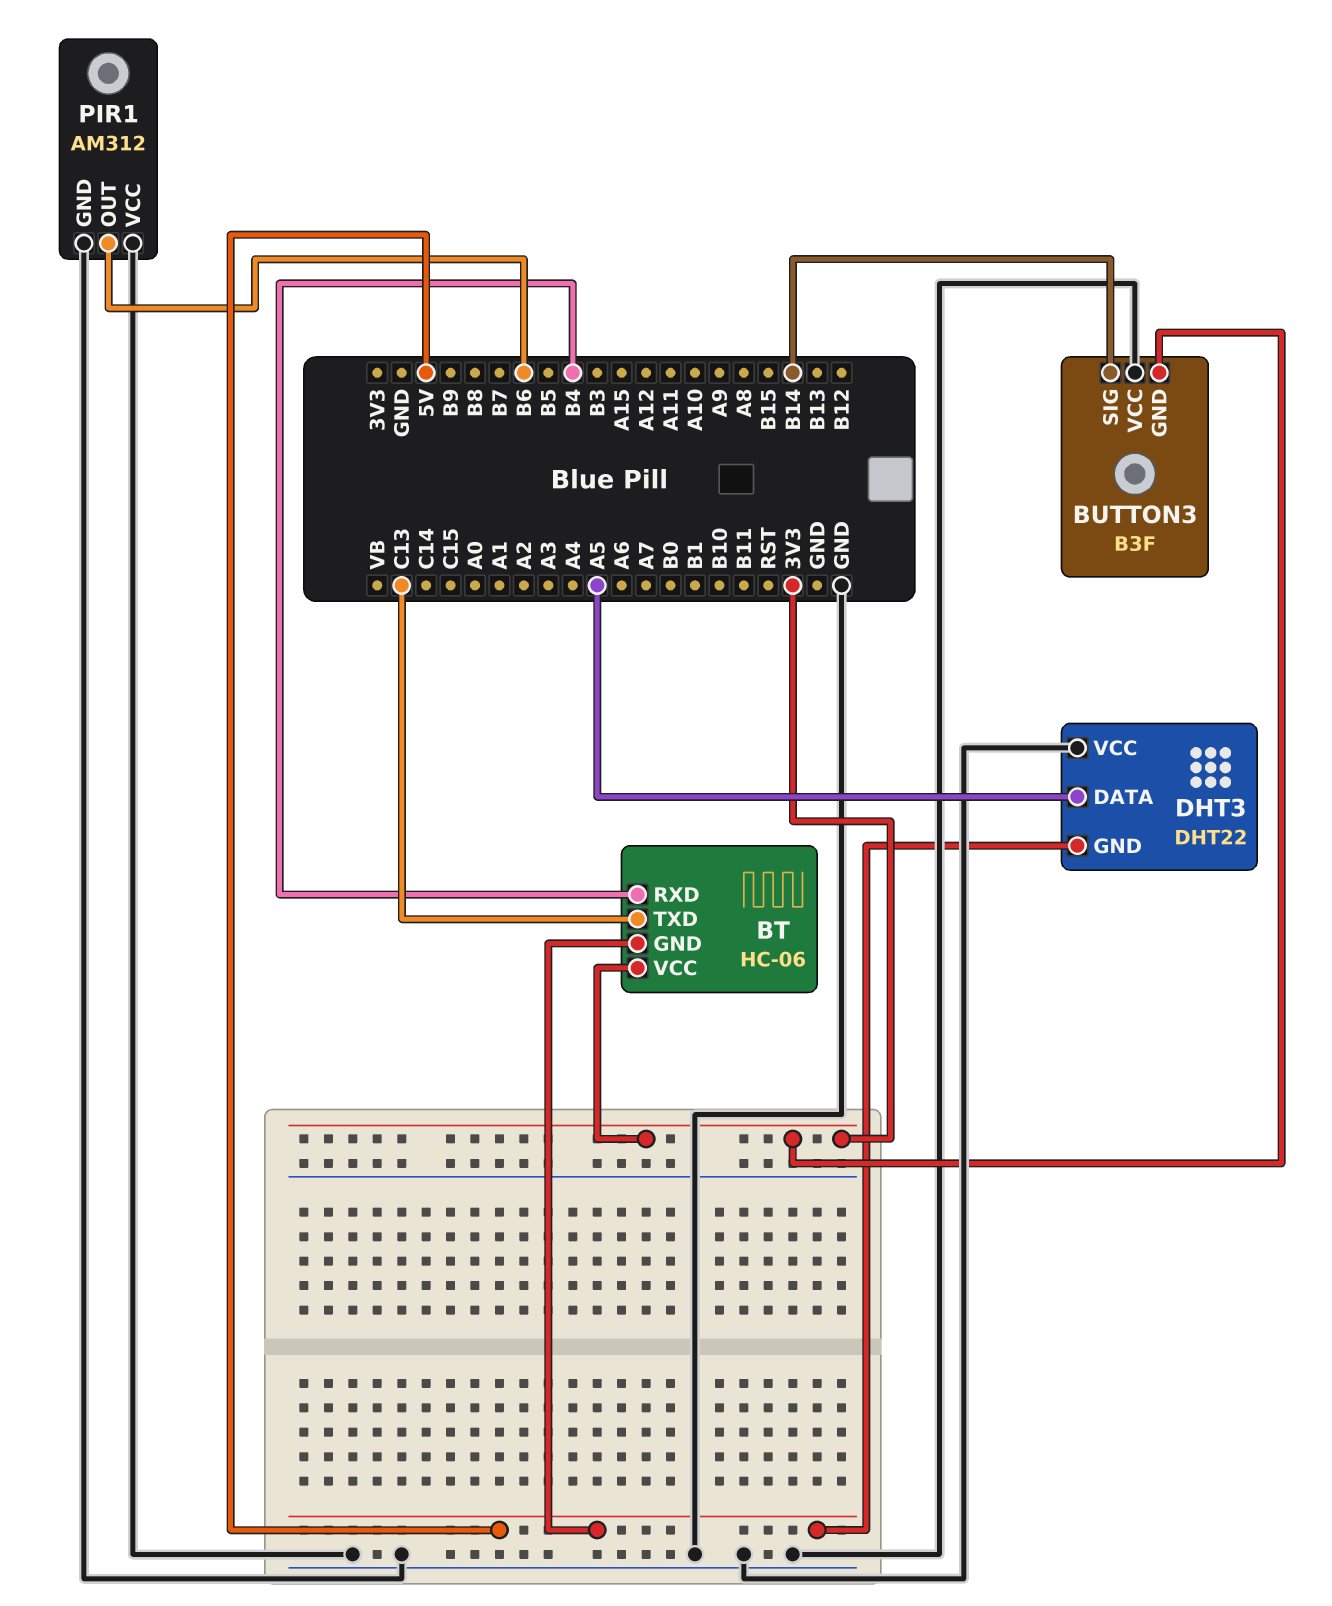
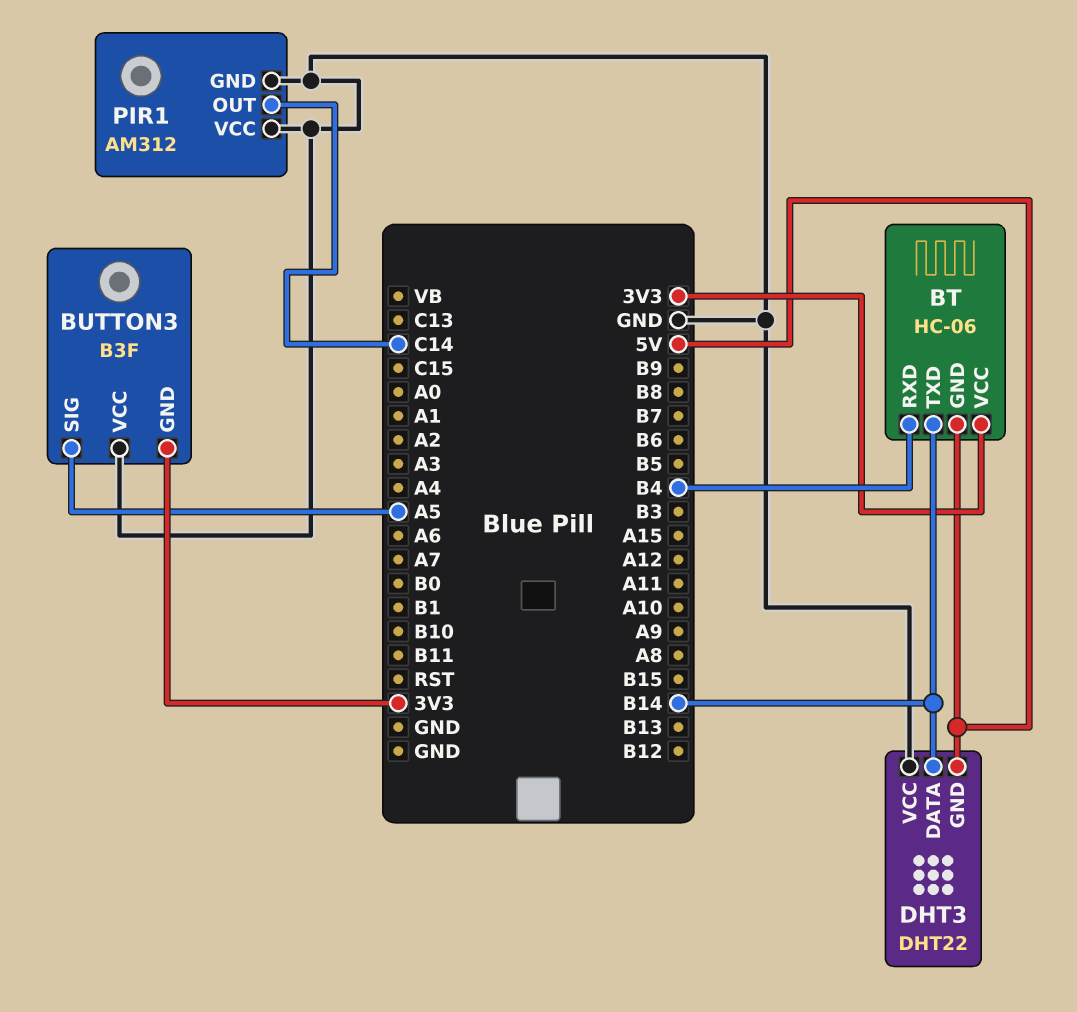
BT pin TXD: C13 -> B14
BUTTON3 pin SIG: B14 -> A5
DHT3 pin DATA: A5 -> B14
PIR1 pin OUT: B6 -> C14

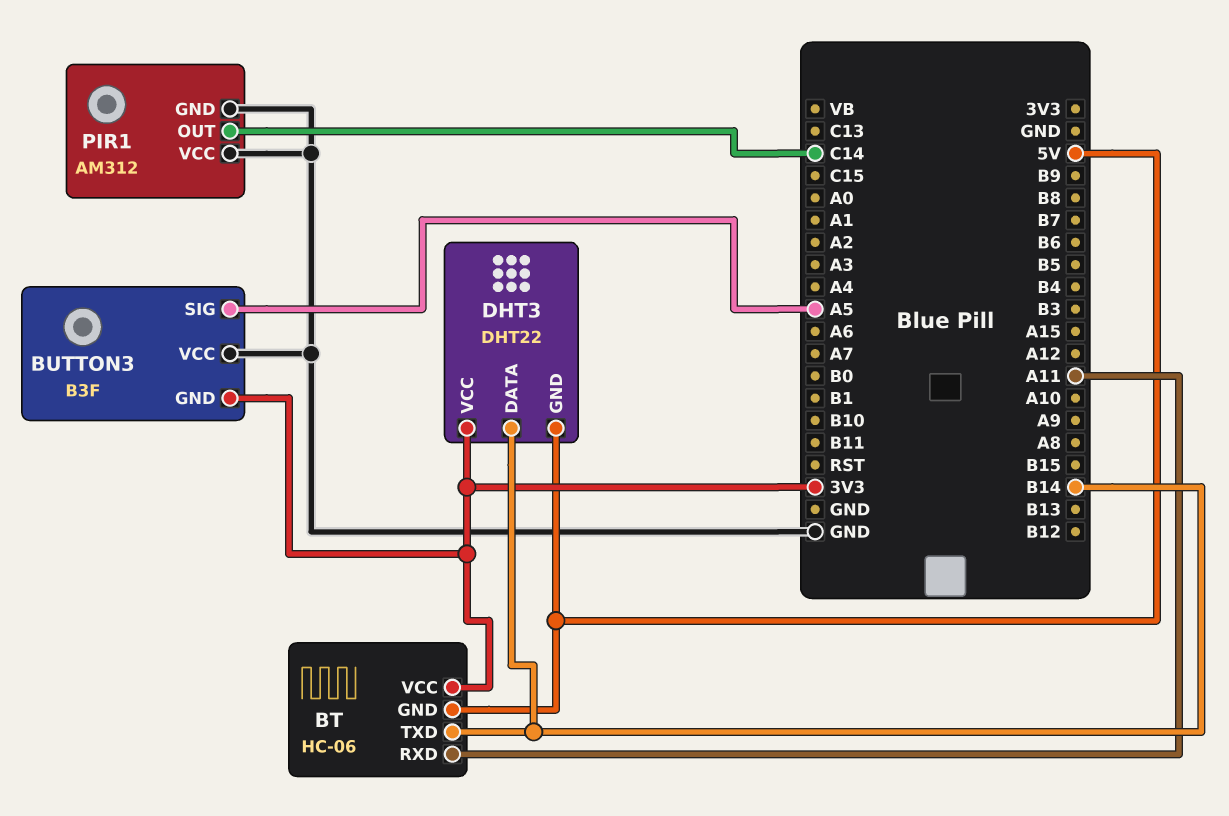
BT pin RXD: B4 -> A11
DHT3 pin VCC: GND -> 3V3

